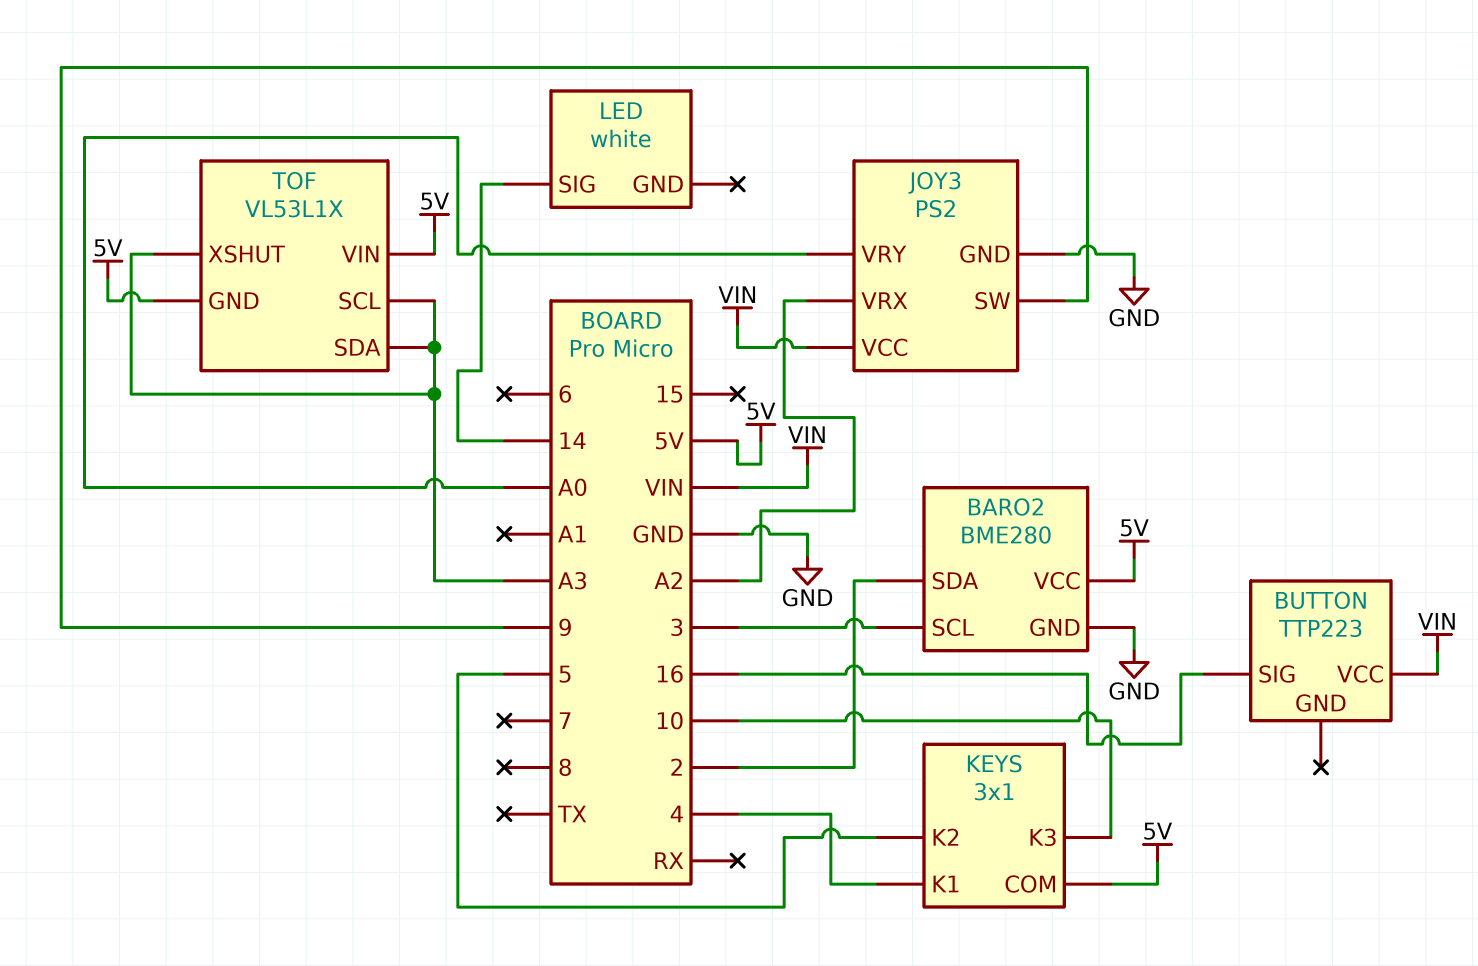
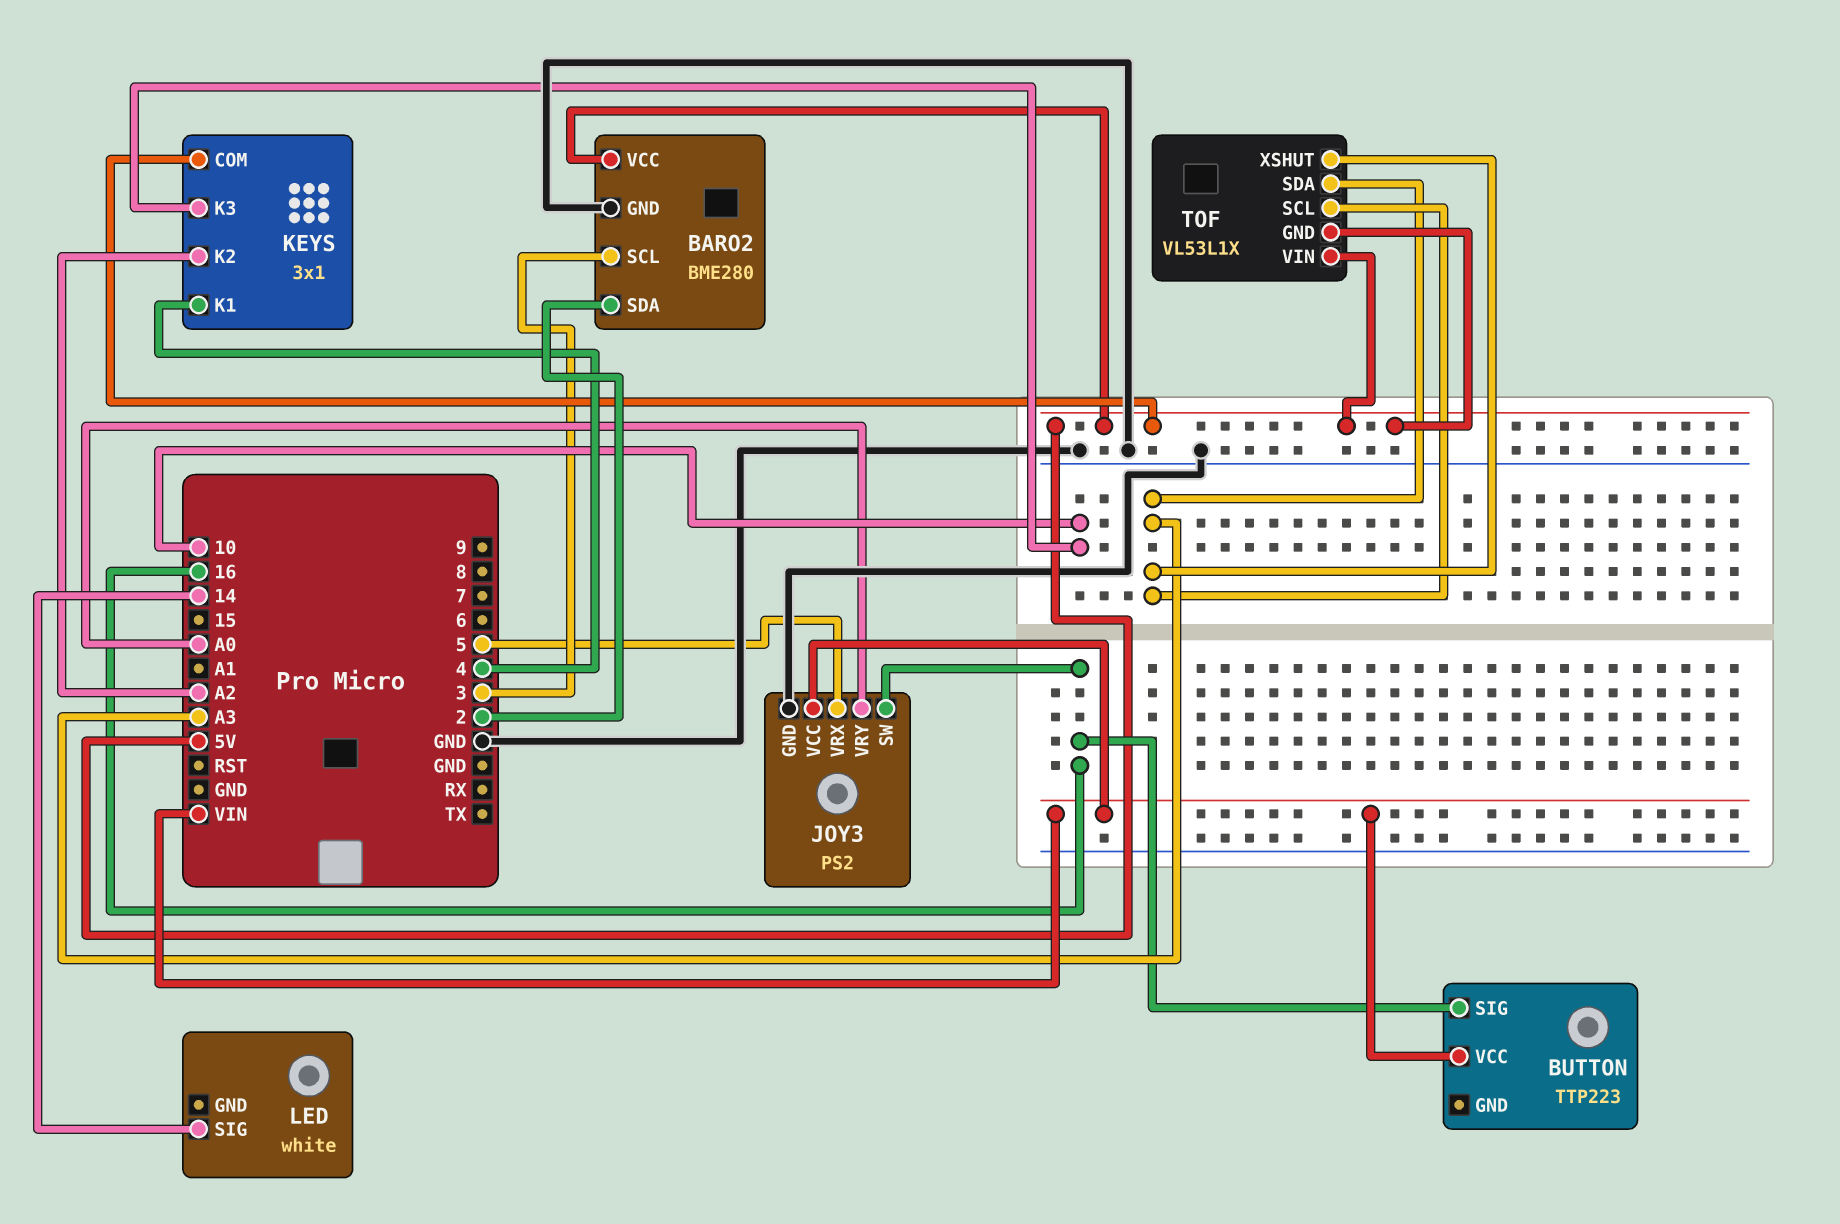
JOY3 pin SW: 9 -> 16
JOY3 pin VRX: A2 -> 5
KEYS pin K2: 5 -> A2

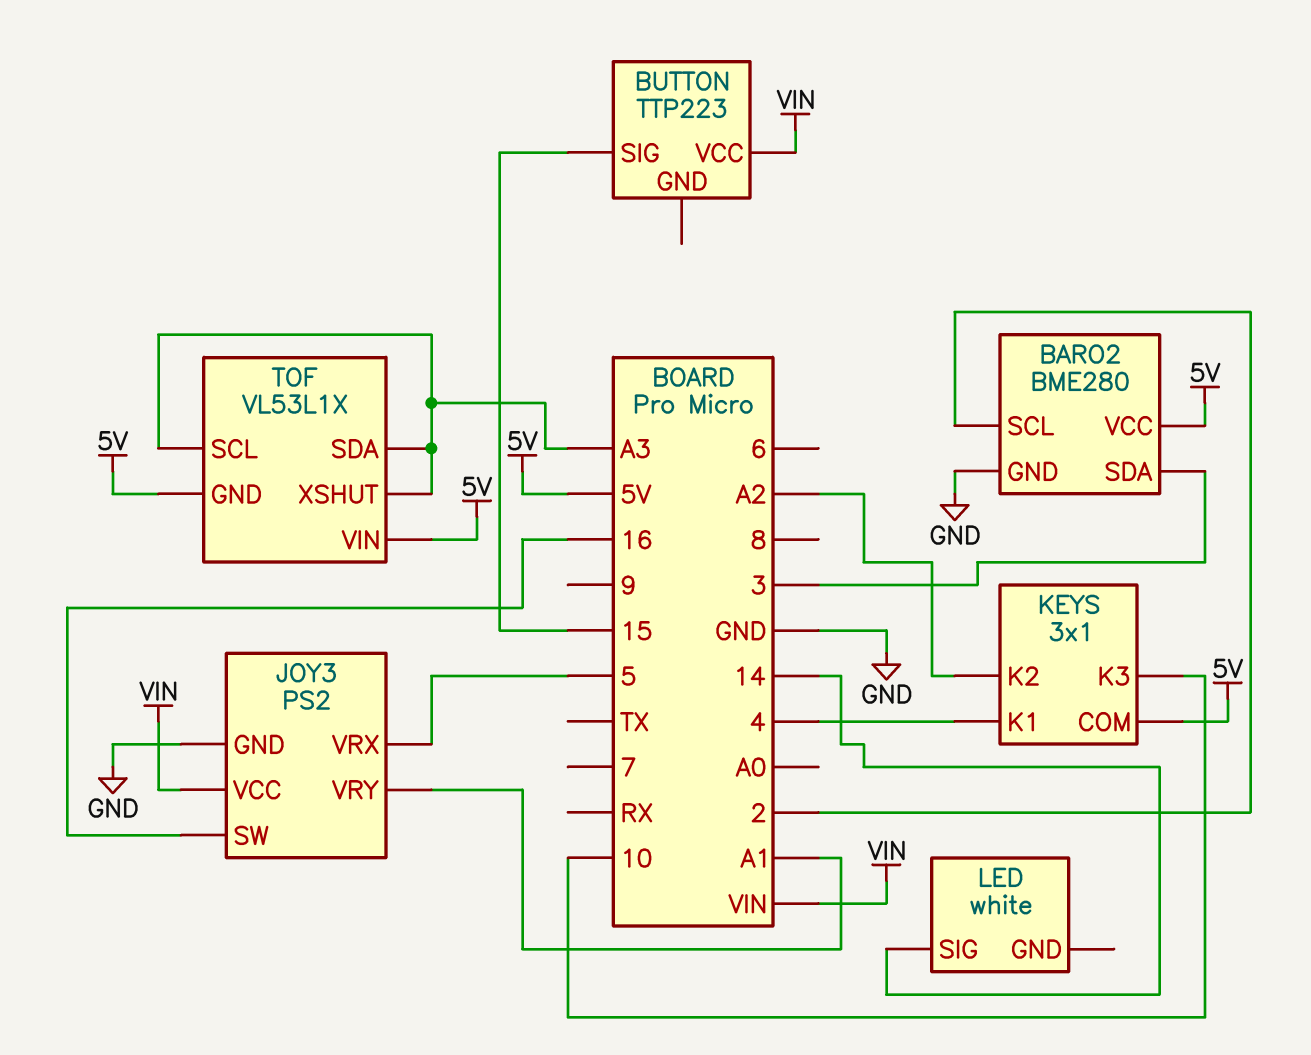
BARO2 pin SCL: 3 -> 2
BARO2 pin SDA: 2 -> 3
BUTTON pin SIG: 16 -> 15
JOY3 pin VRY: A0 -> A1

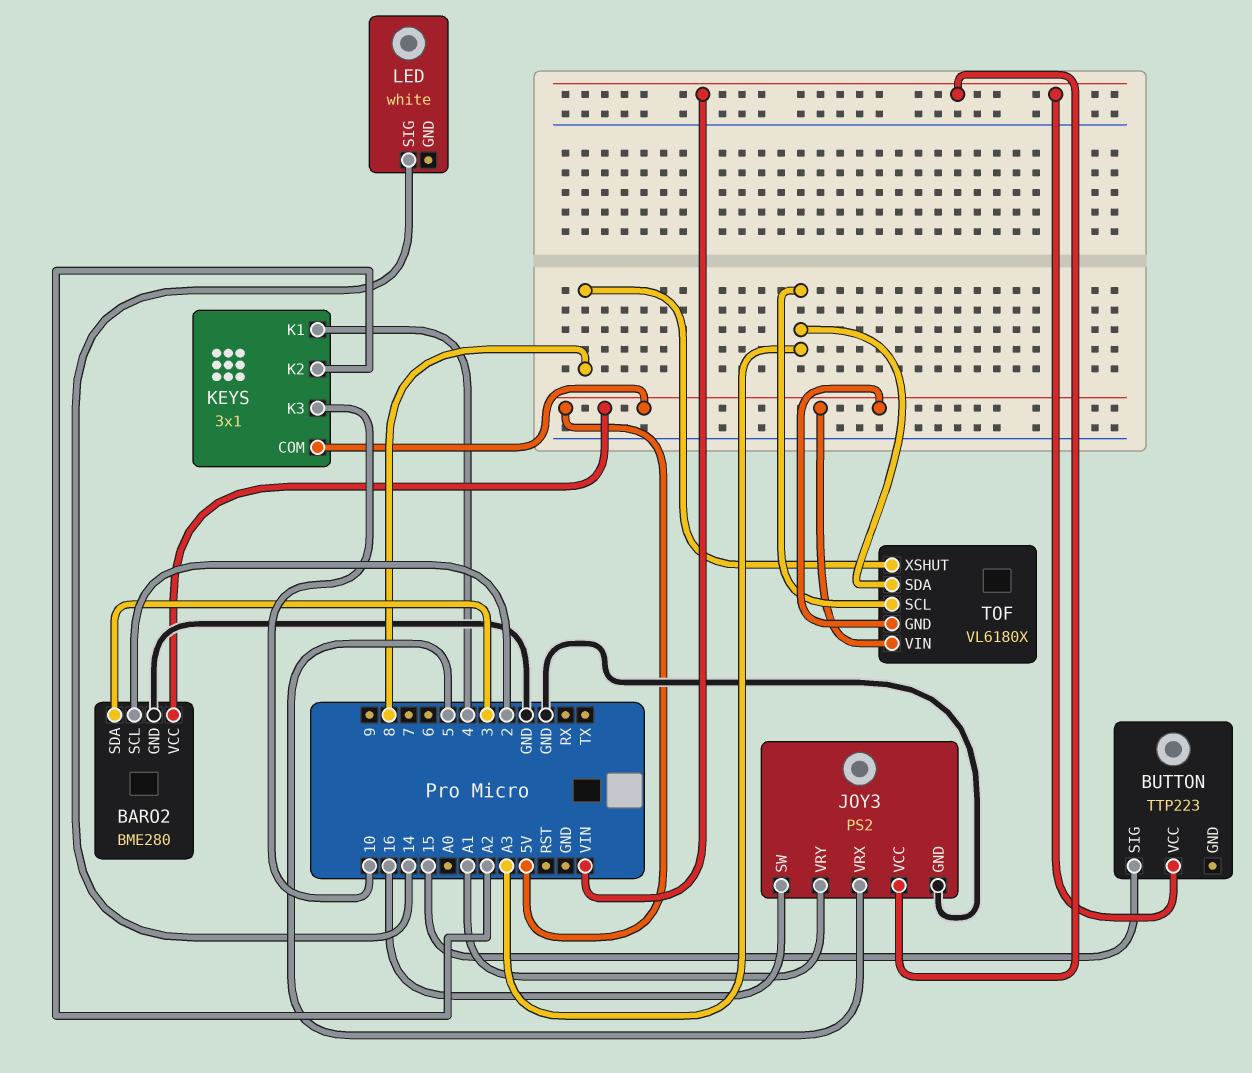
TOF: VL53L1X -> VL6180X
TOF pin XSHUT: A3 -> 8

